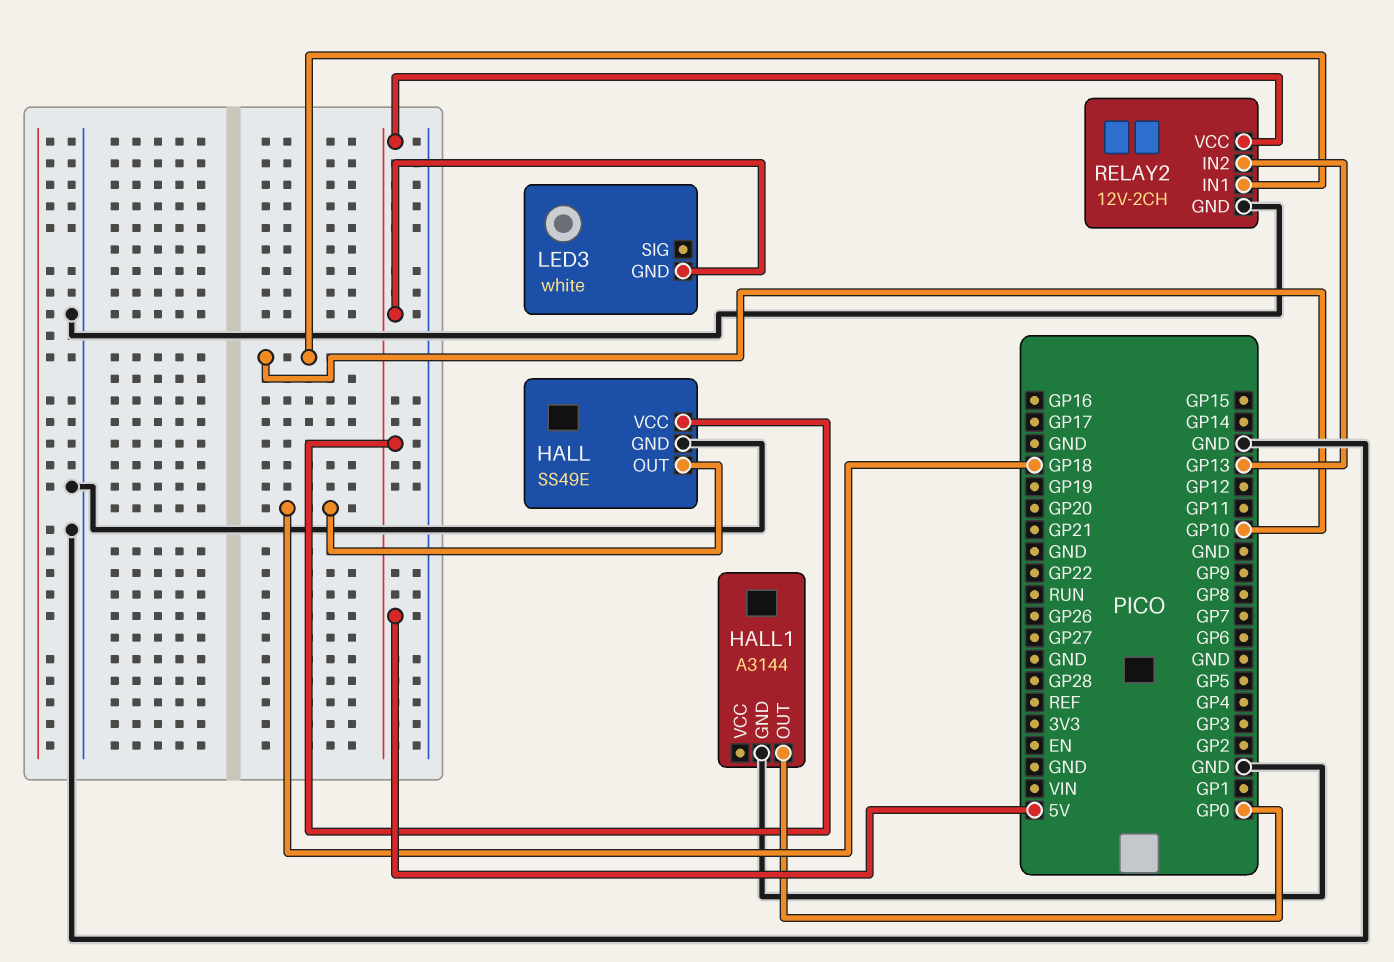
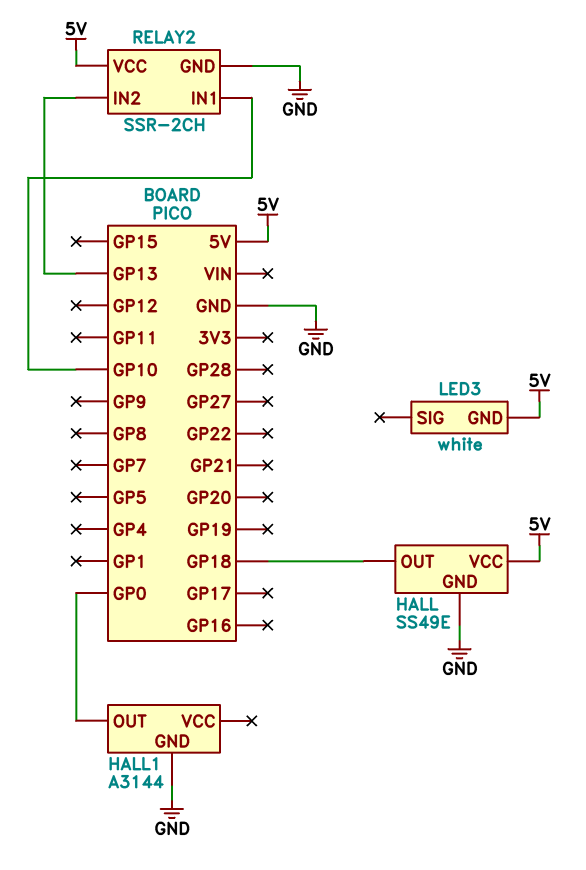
RELAY2: 12V-2CH -> SSR-2CH

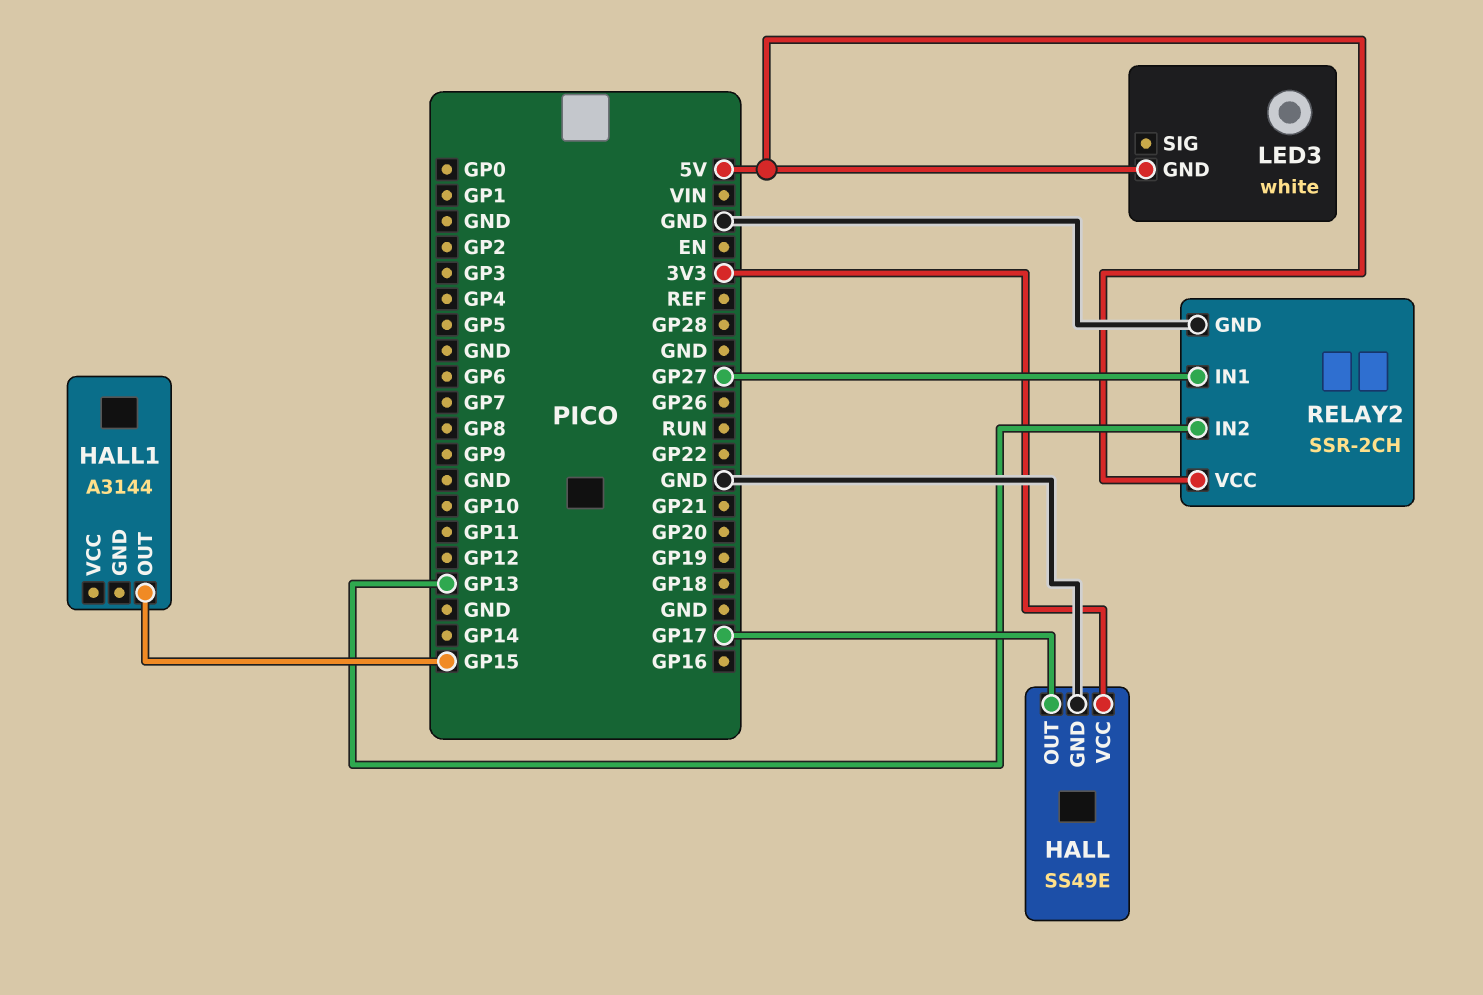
HALL pin OUT: GP18 -> GP17
HALL pin VCC: 5V -> 3V3
HALL1 pin GND: GND -> none
HALL1 pin OUT: GP0 -> GP15
RELAY2 pin IN1: GP10 -> GP27

